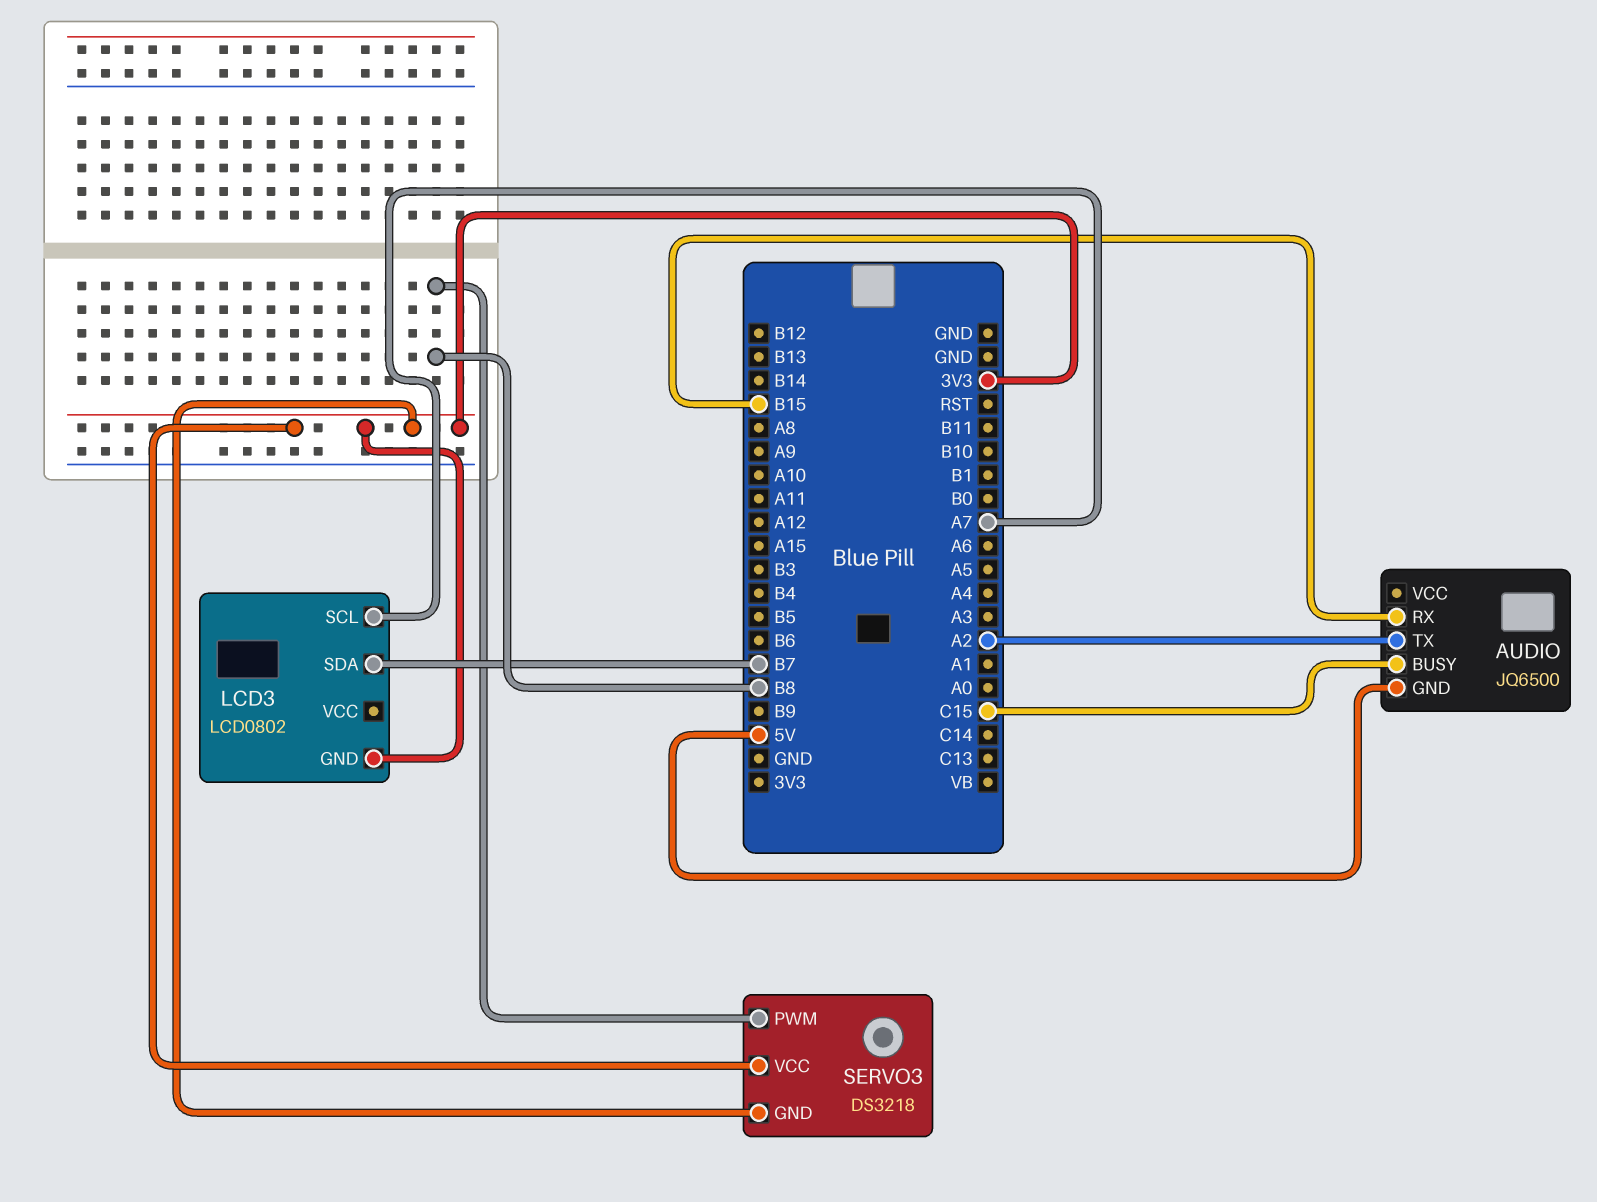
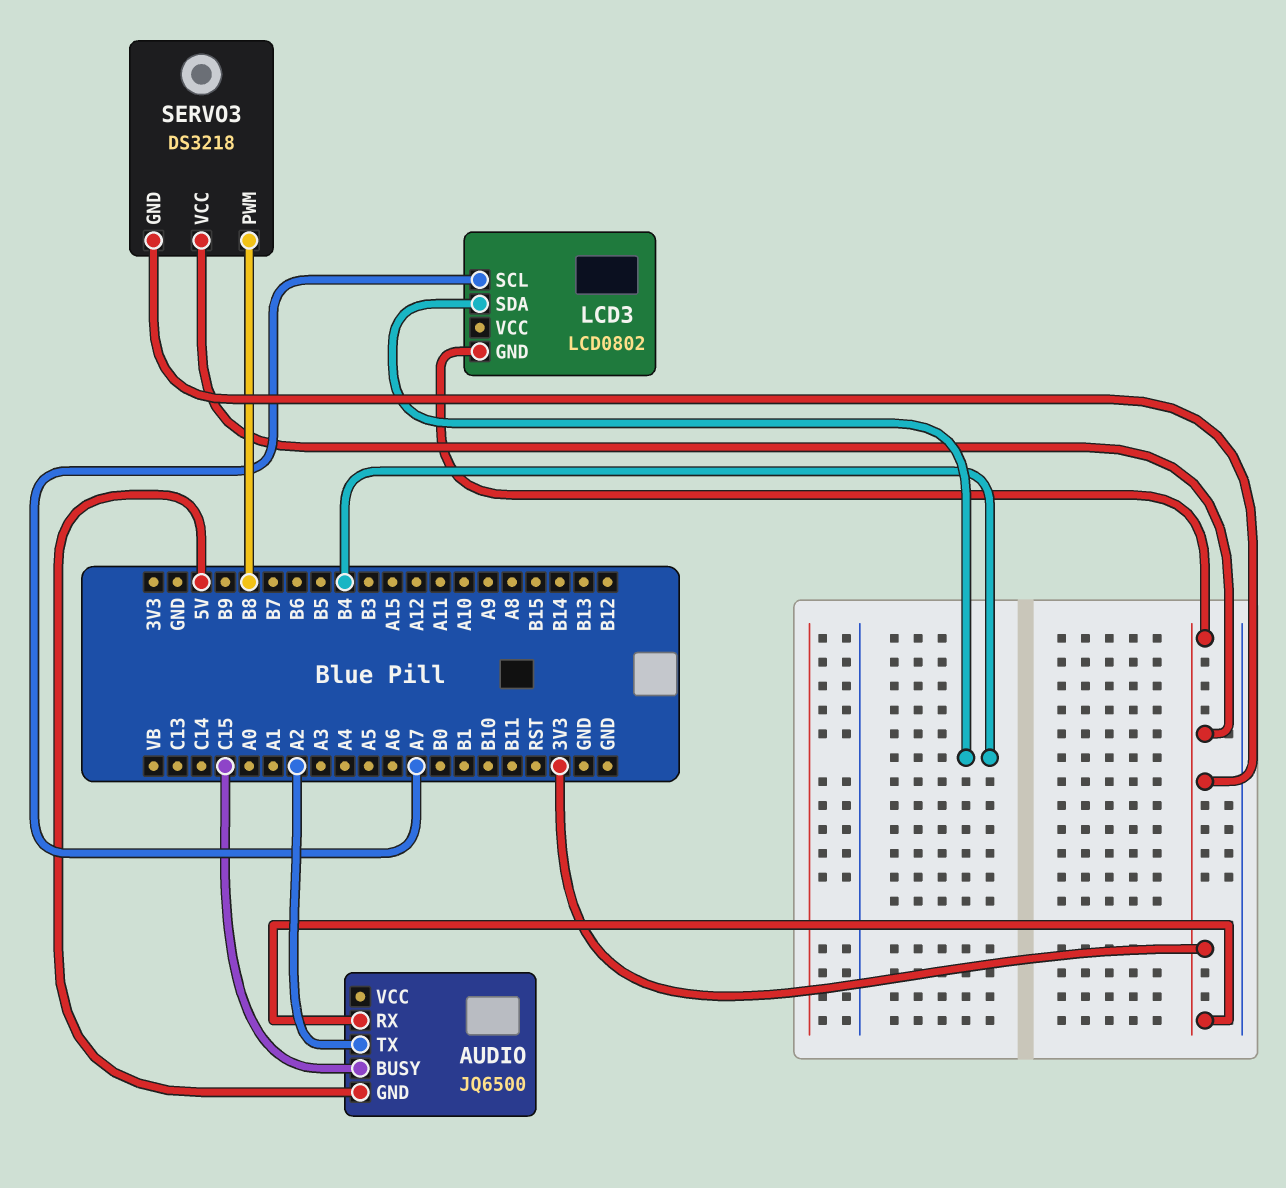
AUDIO pin RX: B15 -> 3V3
LCD3 pin SDA: B7 -> B4

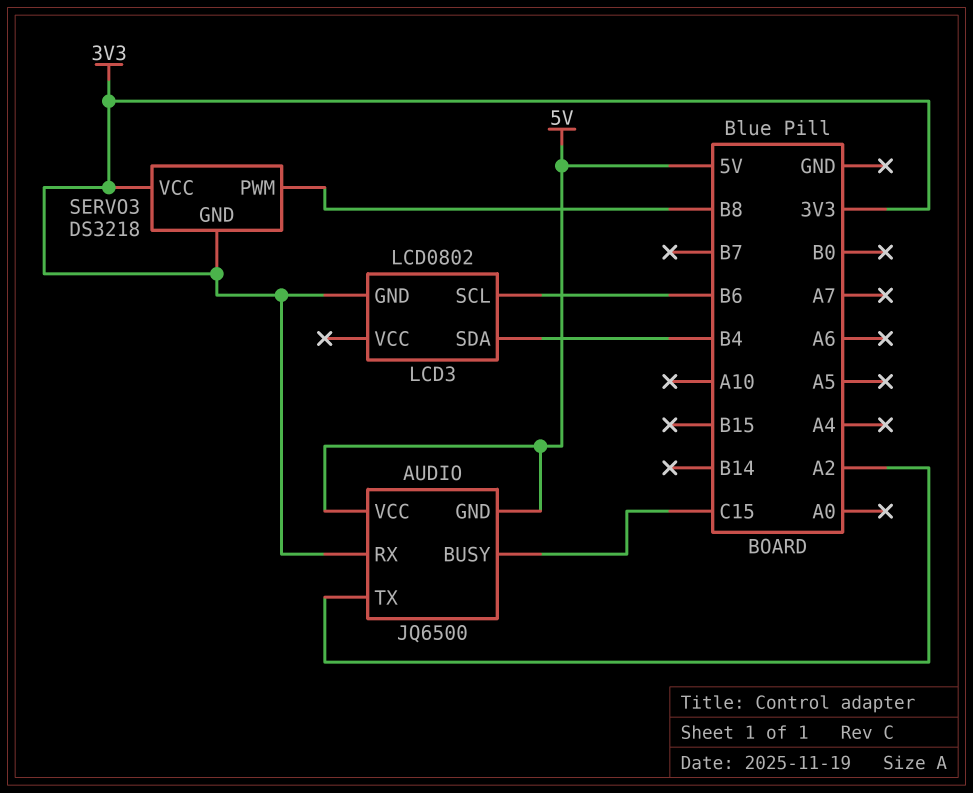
AUDIO pin VCC: none -> 5V
LCD3 pin SCL: A7 -> B6

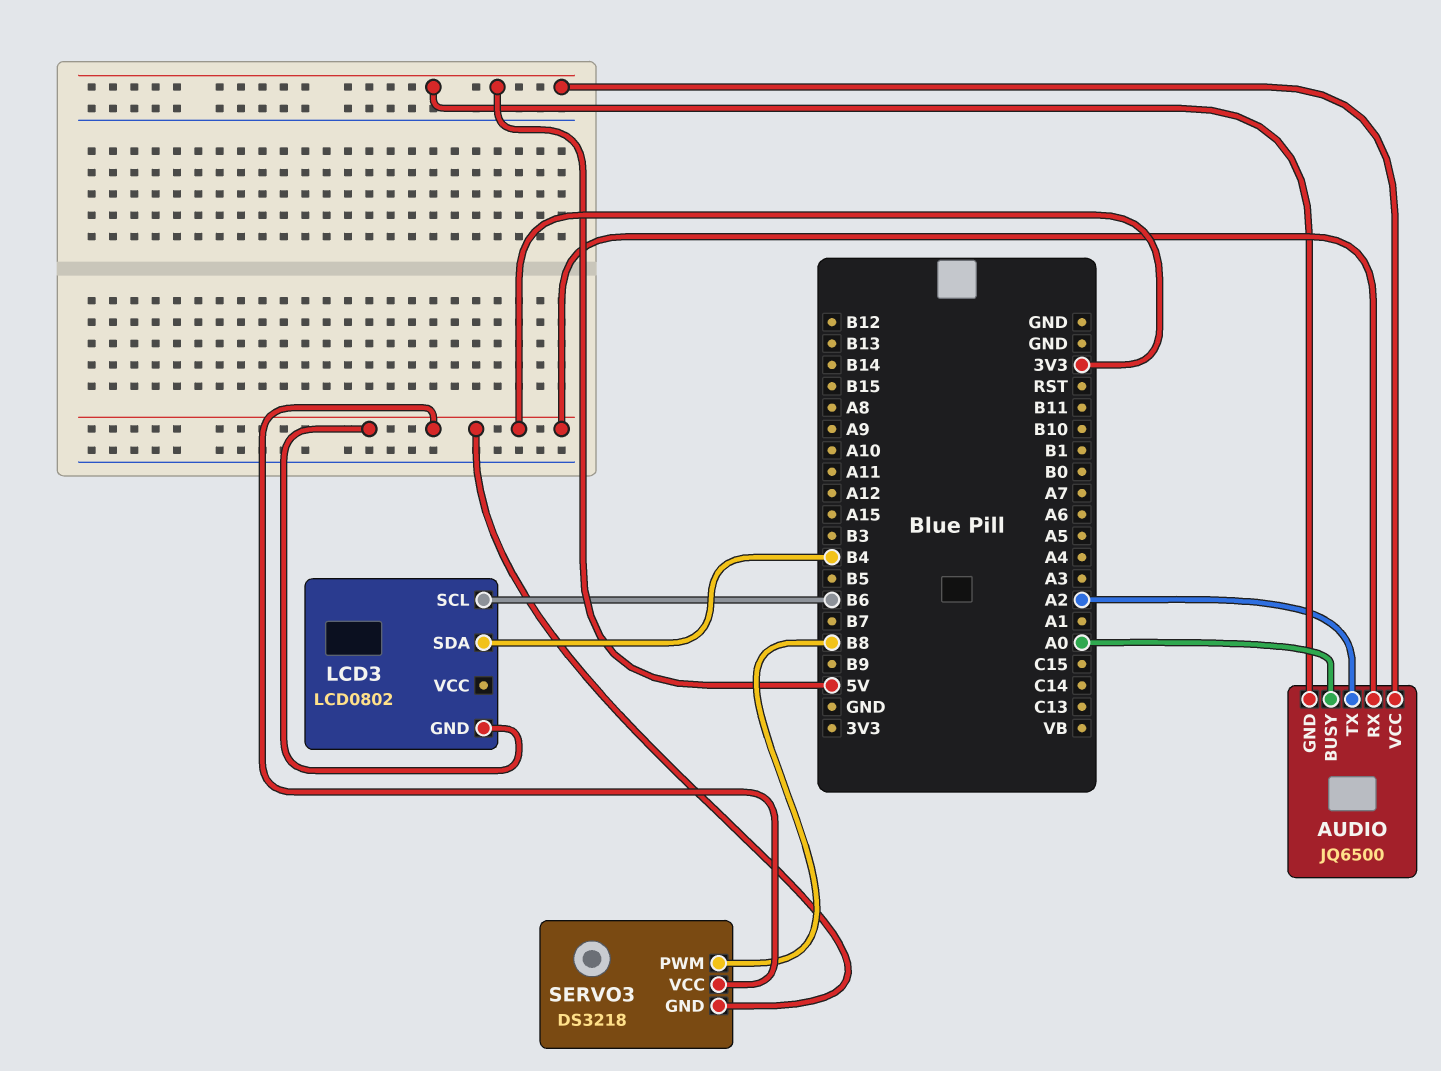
AUDIO pin BUSY: C15 -> A0

